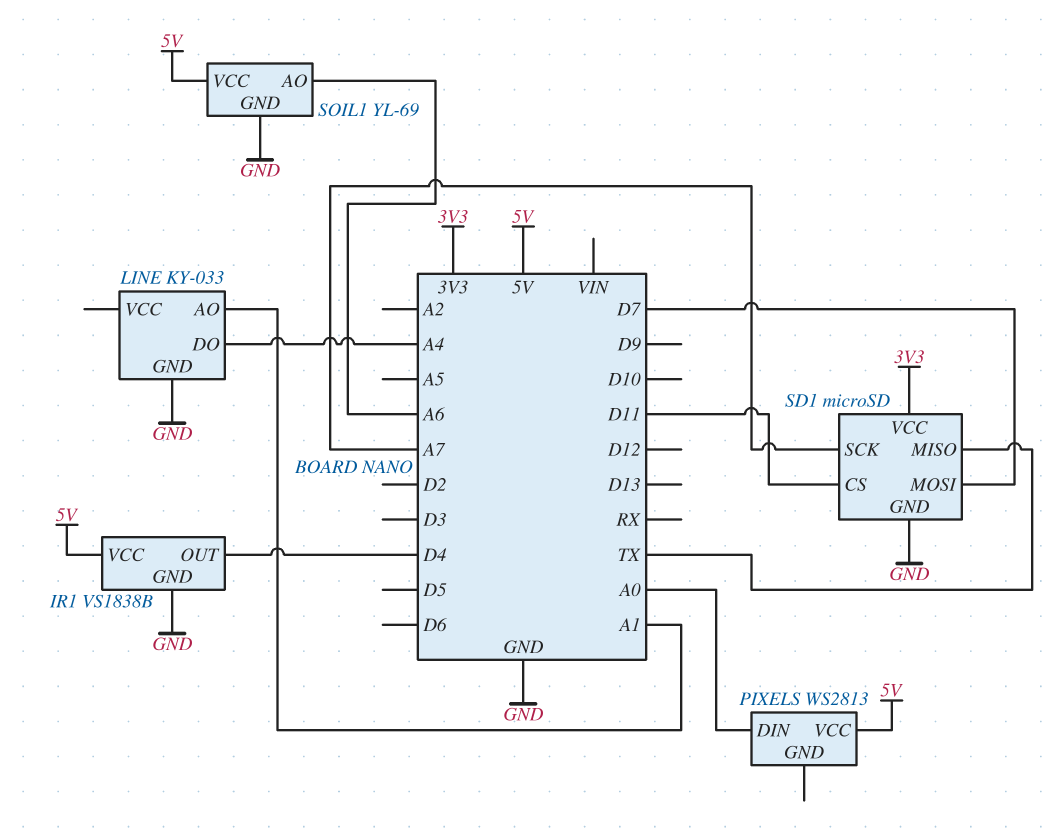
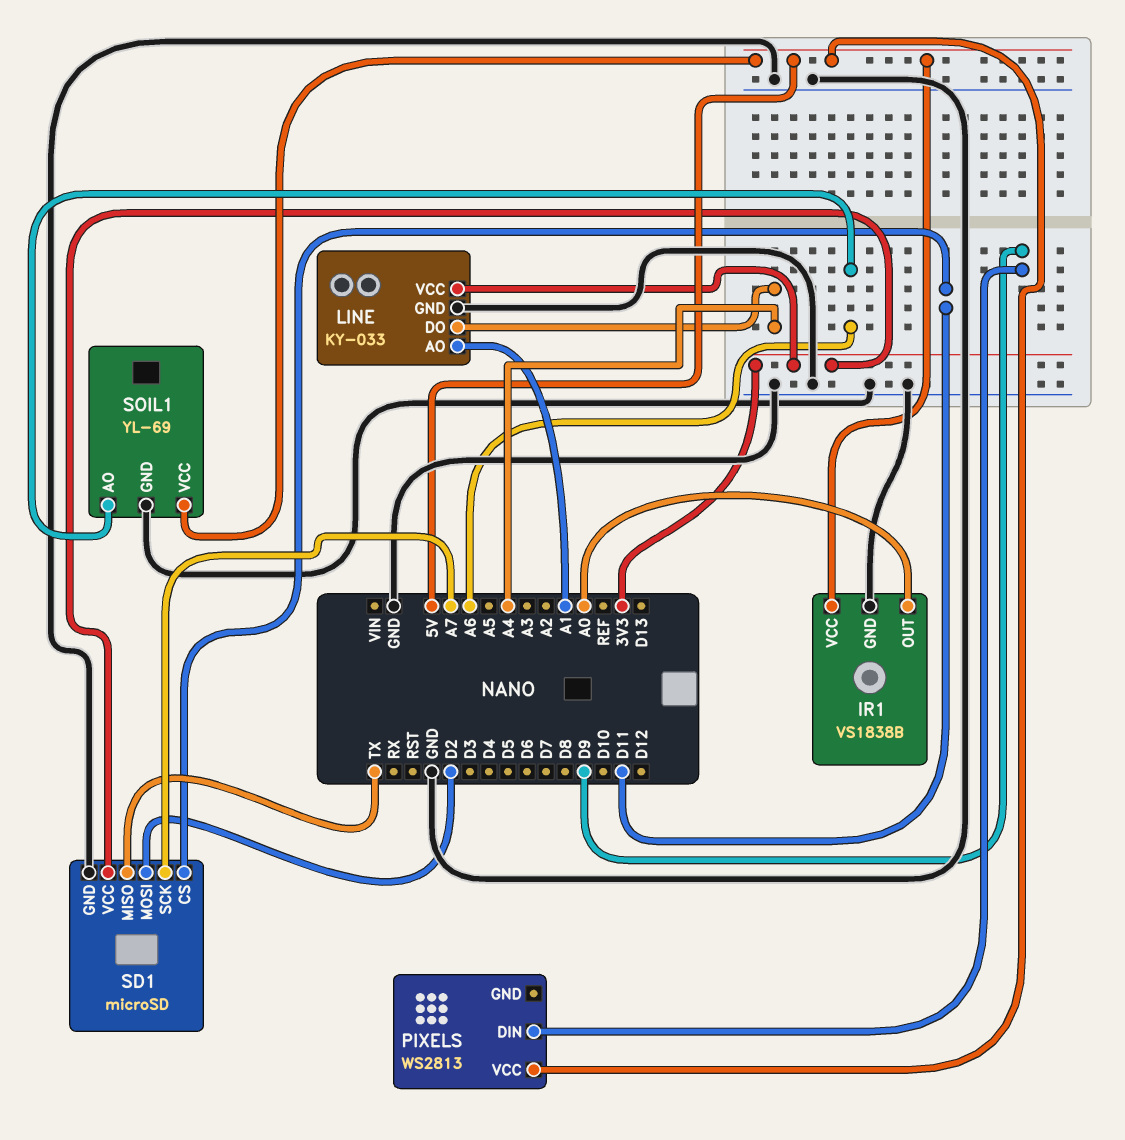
IR1 pin OUT: D4 -> A0
LINE pin VCC: none -> 3V3
PIXELS pin DIN: A0 -> D9
SD1 pin MOSI: D7 -> D2

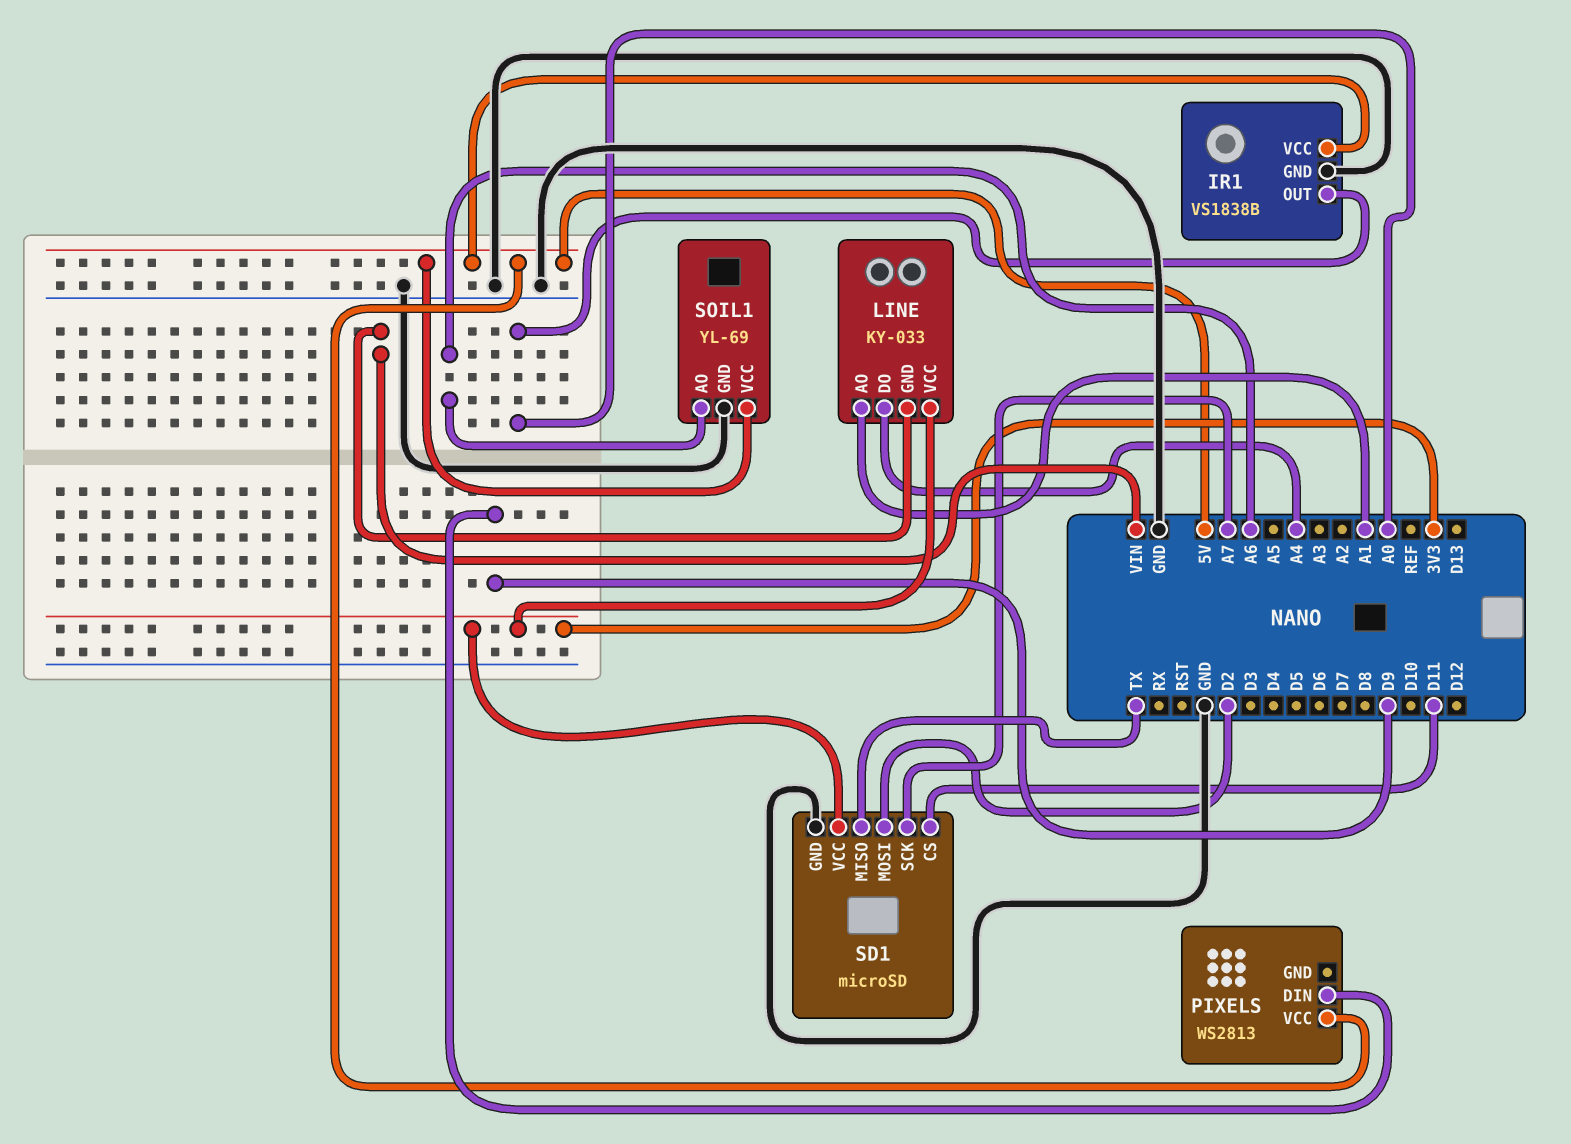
LINE pin GND: GND -> VIN

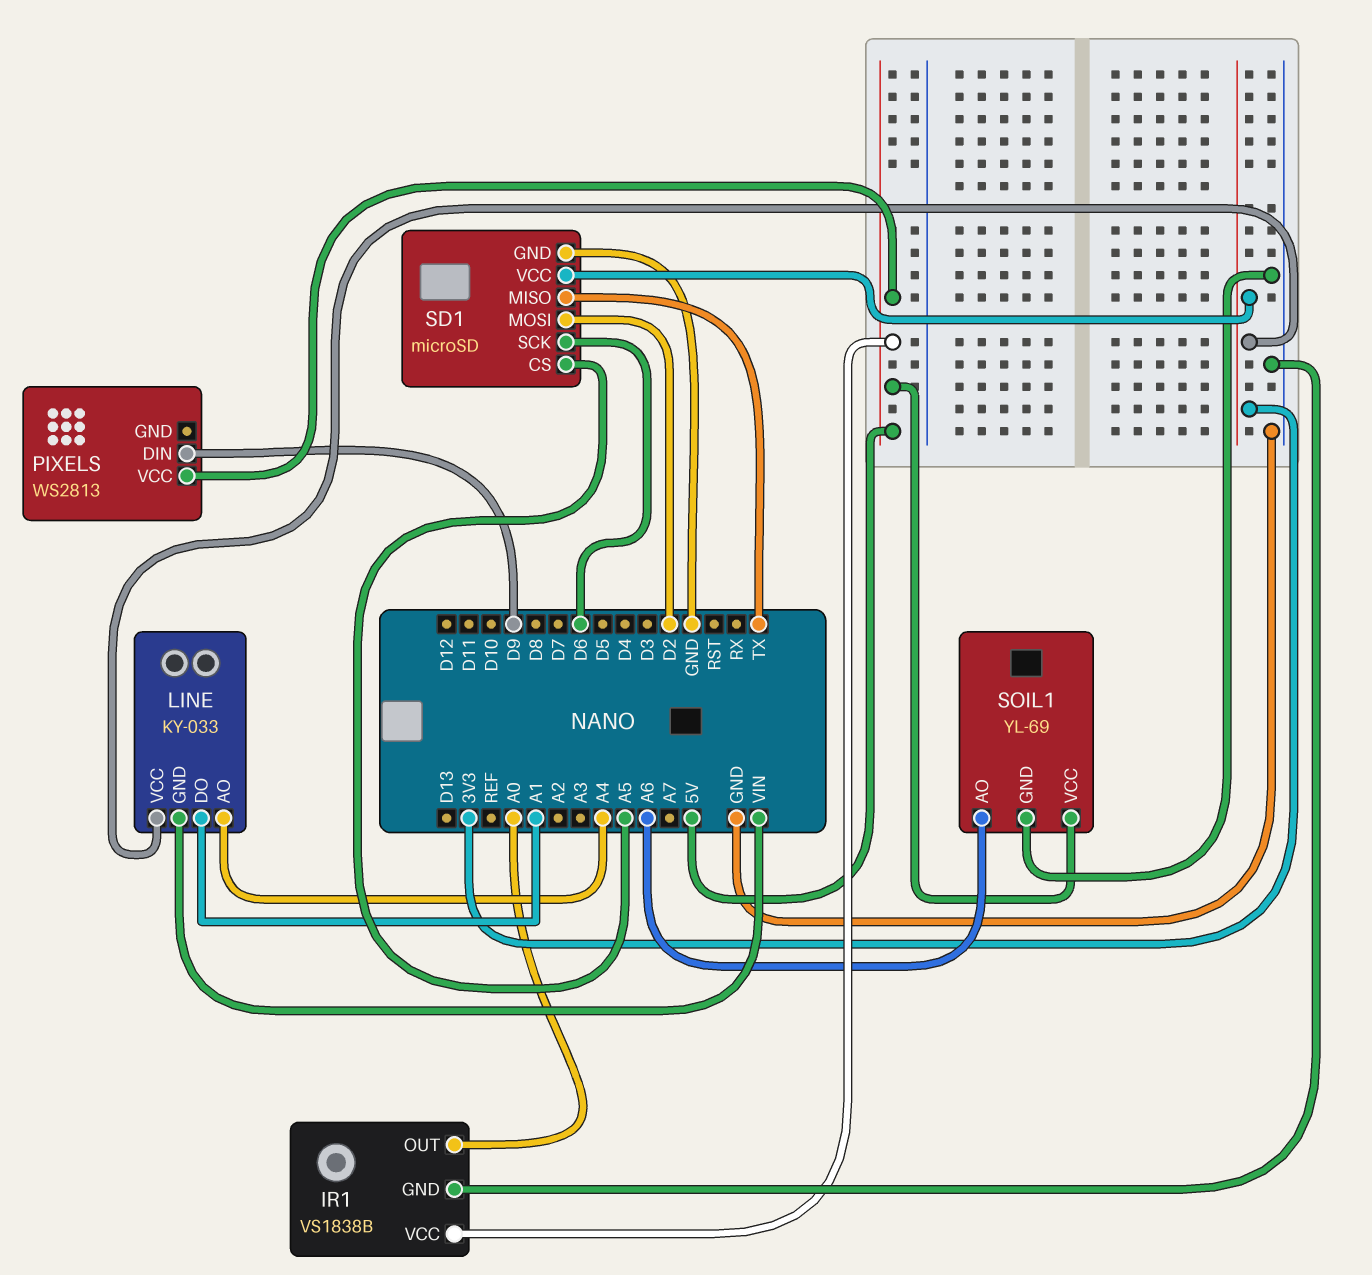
LINE pin AO: A1 -> A4
LINE pin DO: A4 -> A1
SD1 pin CS: D11 -> A5
SD1 pin SCK: A7 -> D6

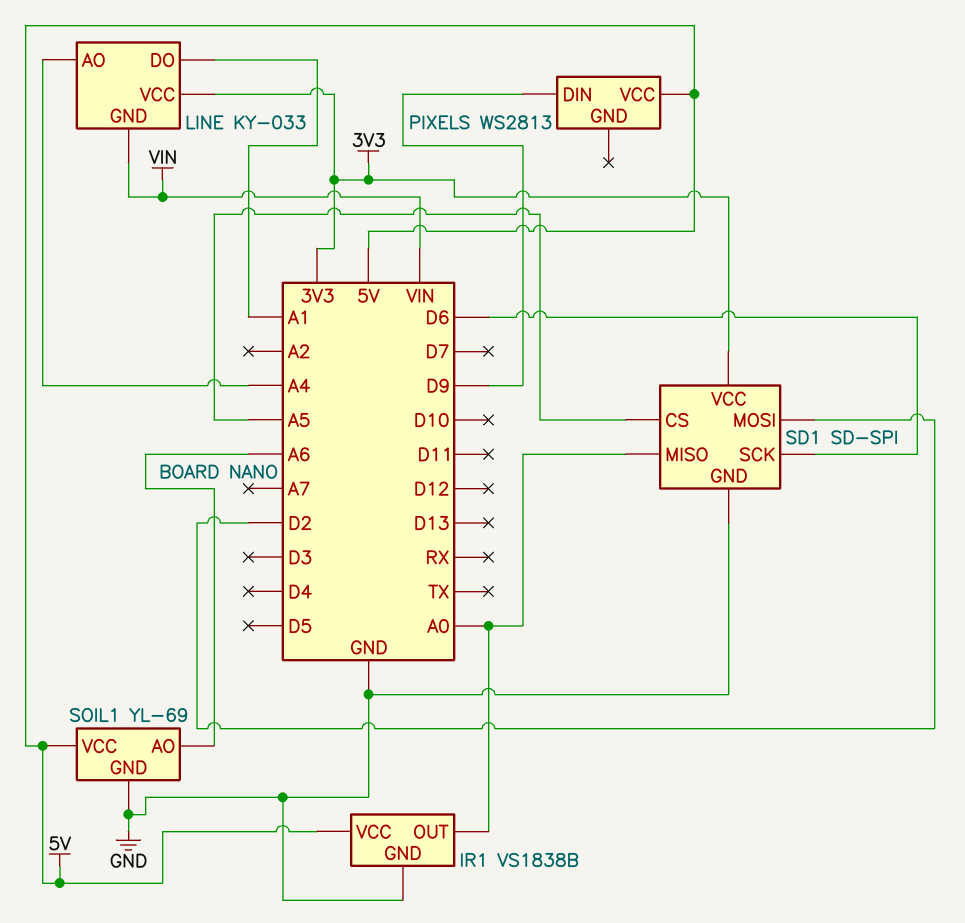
SD1: microSD -> SD-SPI
SD1 pin MISO: TX -> A0

